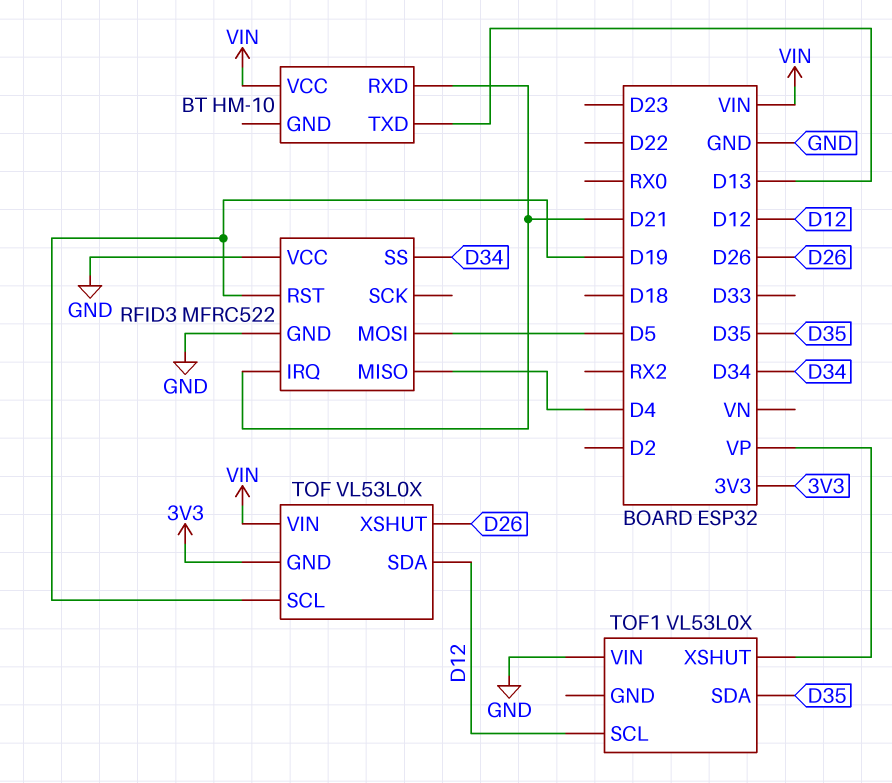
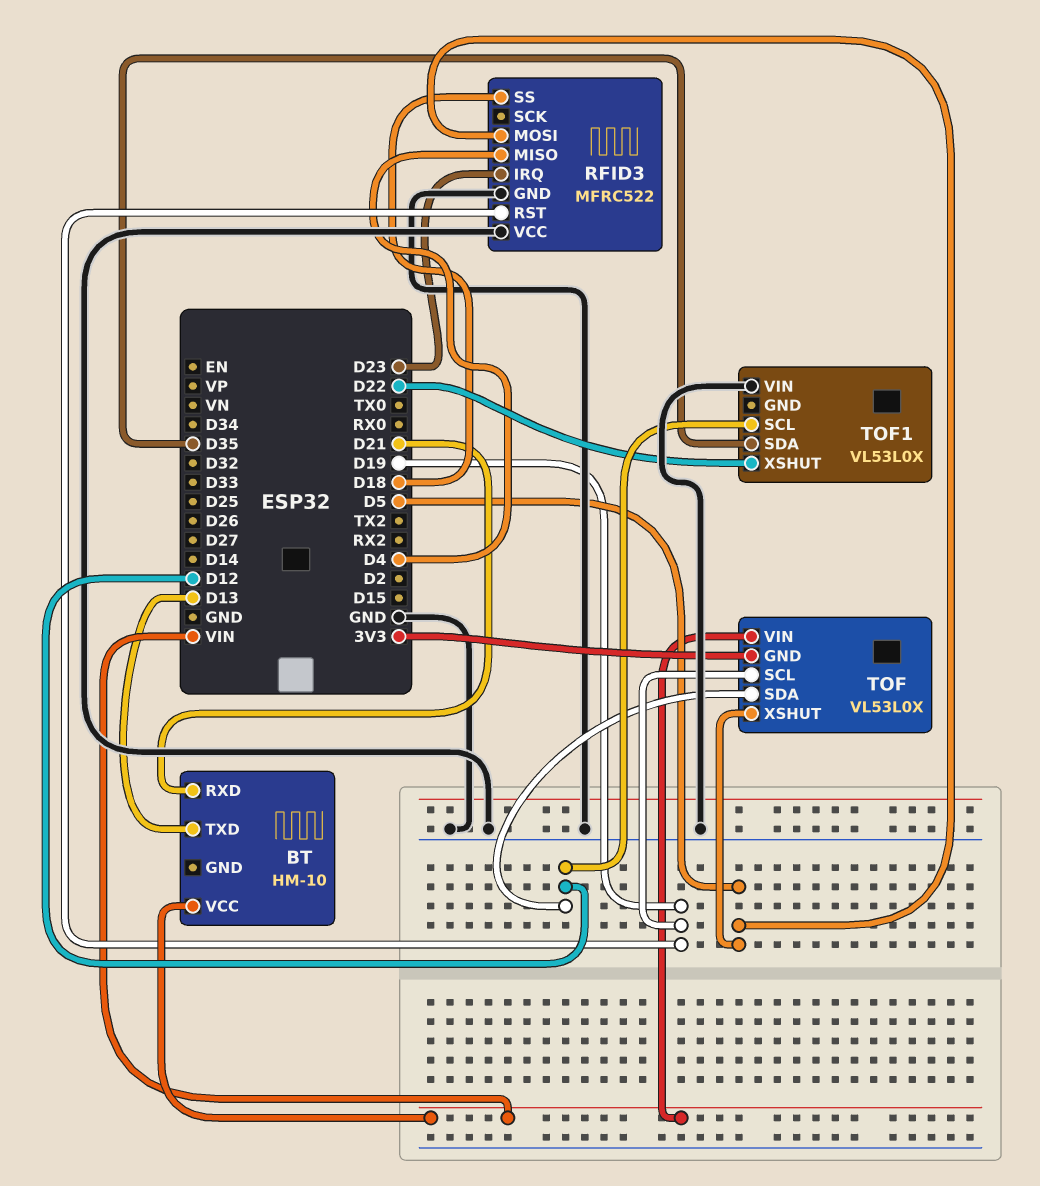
RFID3 pin IRQ: D21 -> D23
RFID3 pin SS: D34 -> D18
TOF pin XSHUT: D26 -> D5
TOF1 pin XSHUT: VP -> D22

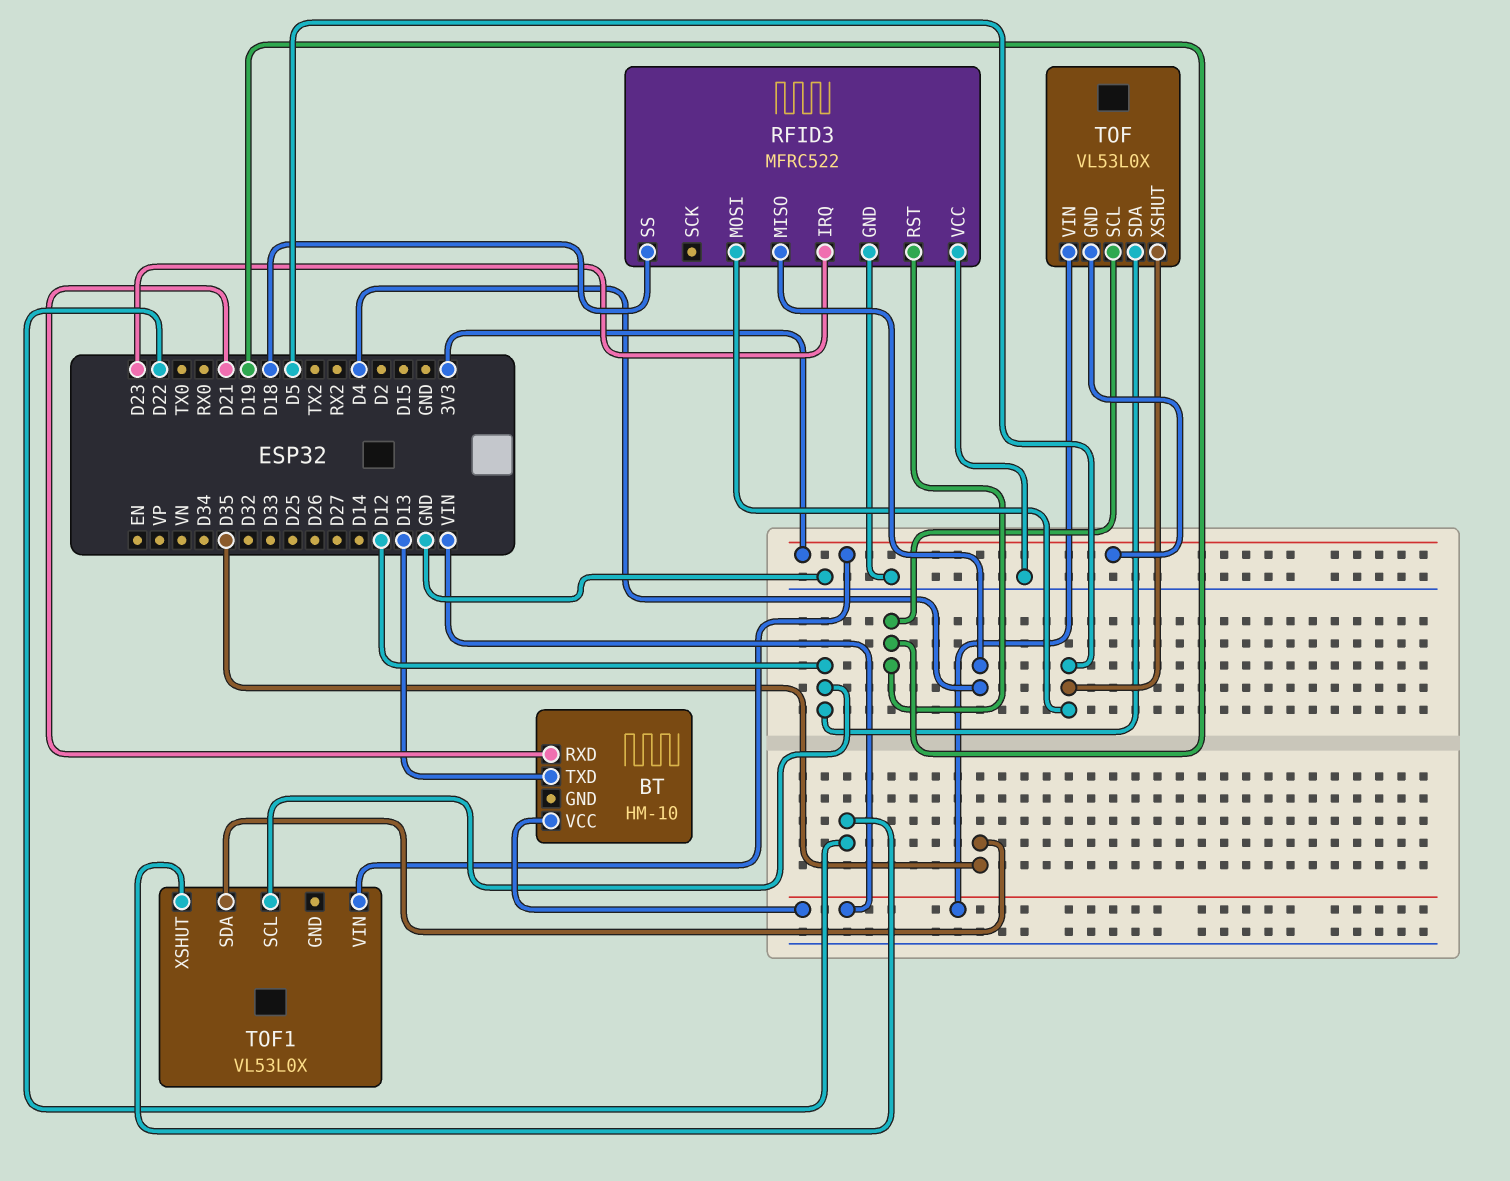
TOF1 pin VIN: GND -> 3V3

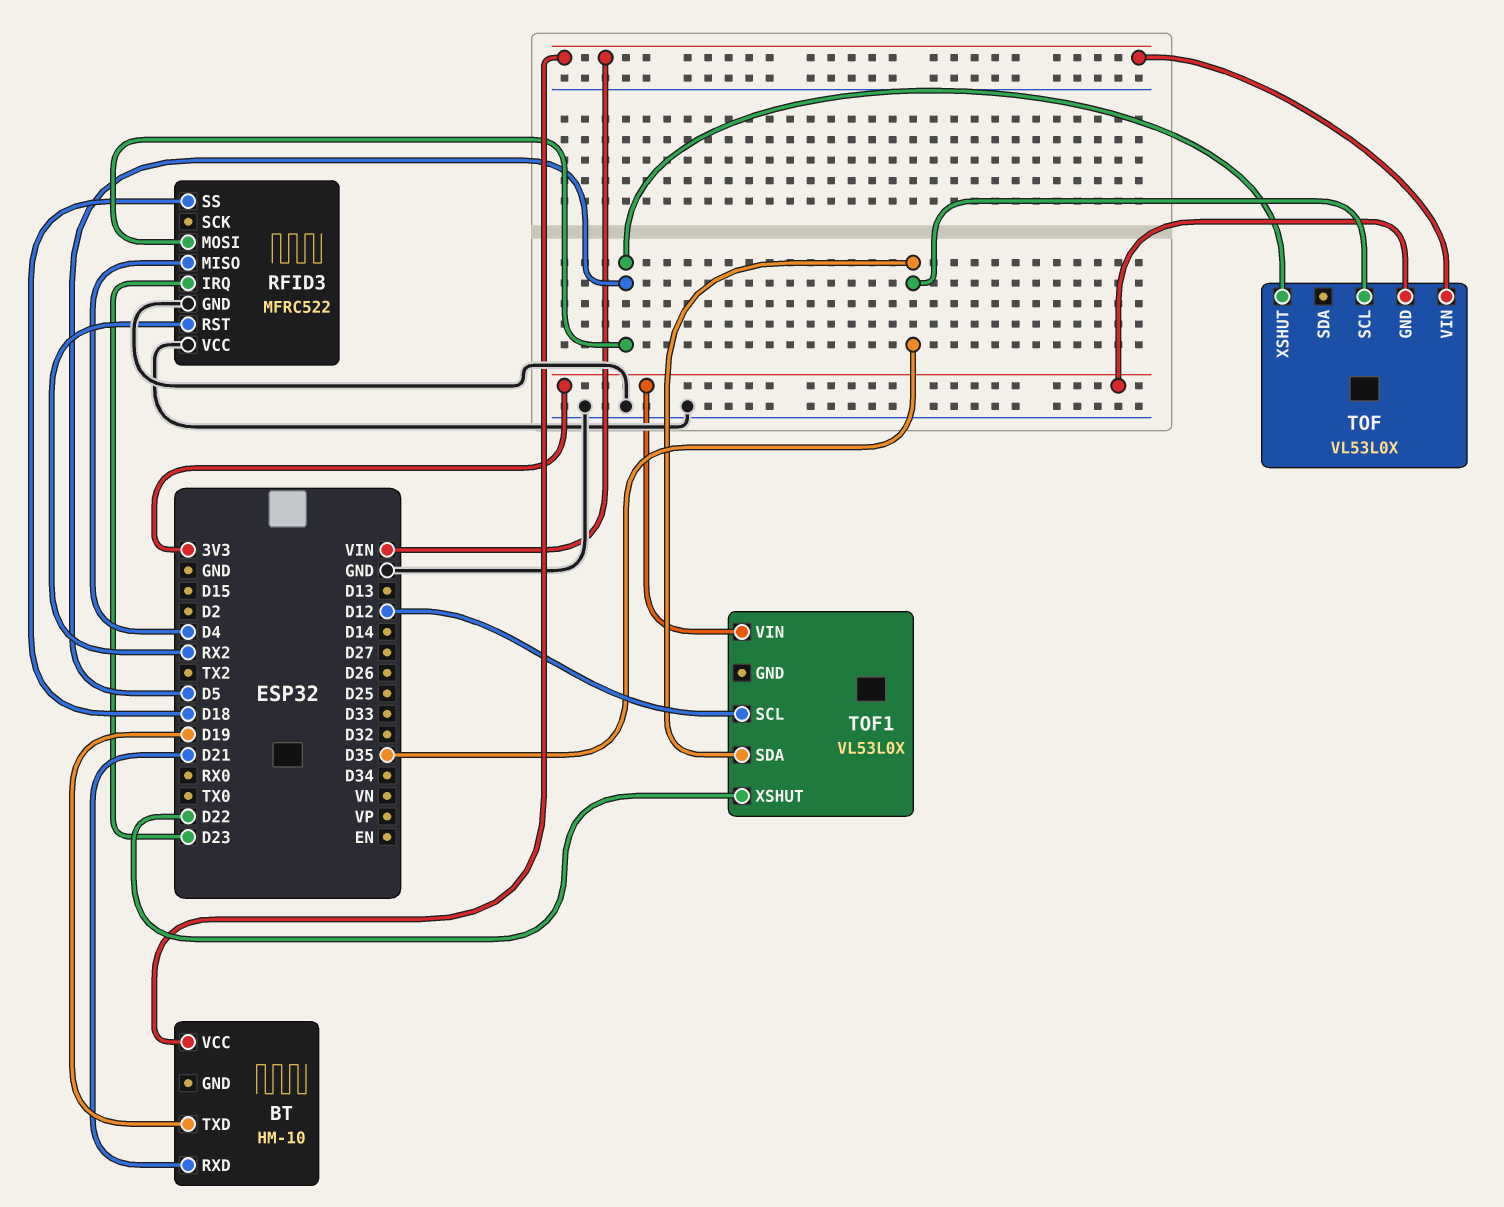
BT pin TXD: D13 -> D19
RFID3 pin RST: D19 -> RX2
TOF pin SCL: D19 -> D35
TOF pin SDA: D12 -> none

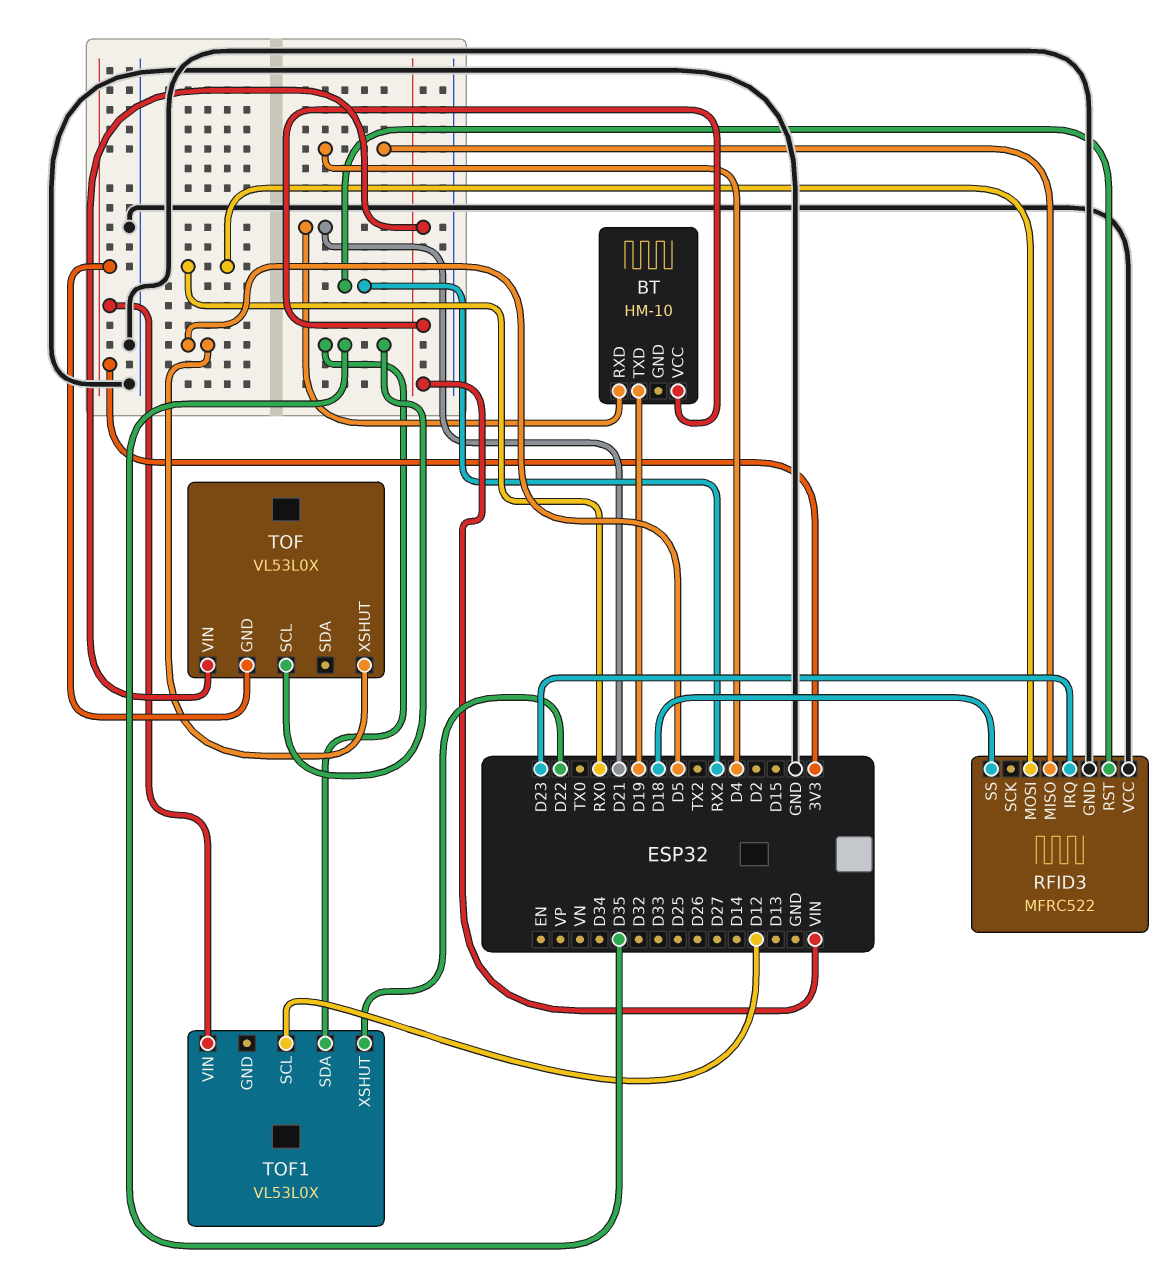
RFID3 pin MOSI: D5 -> RX0

